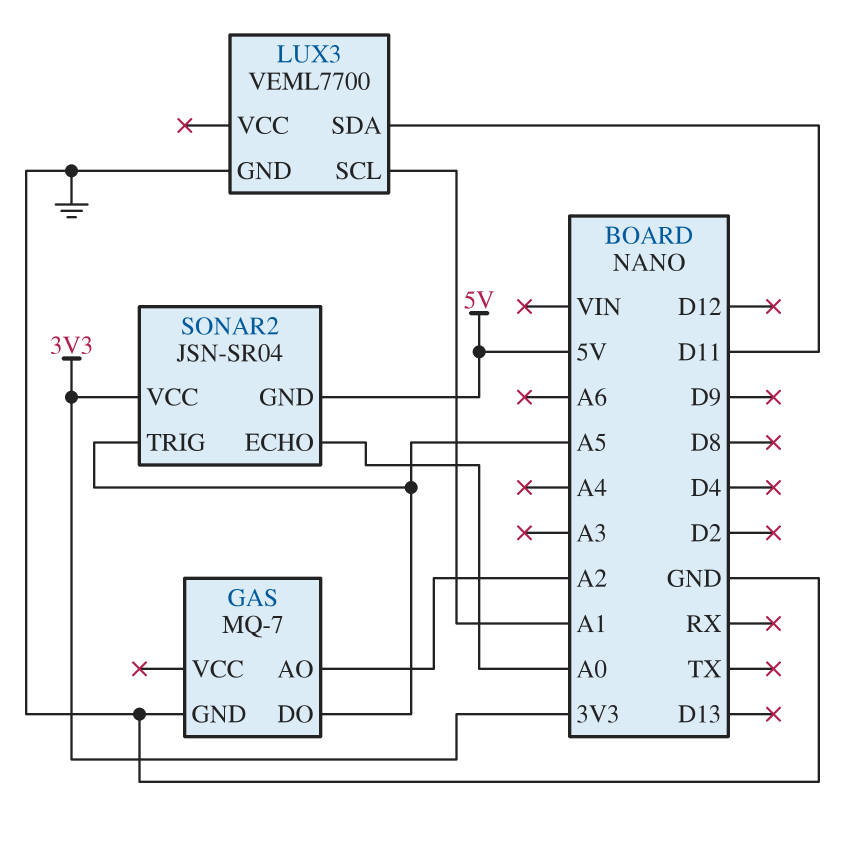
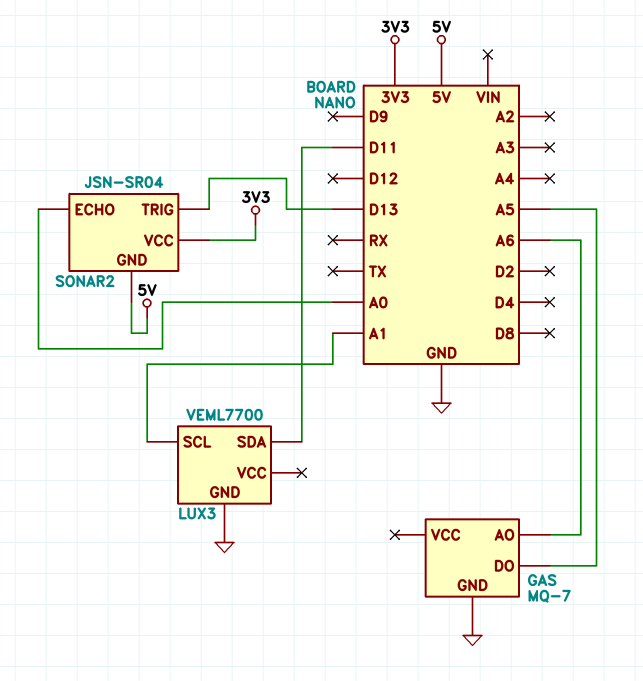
GAS pin AO: A2 -> A6
SONAR2 pin TRIG: A5 -> D13

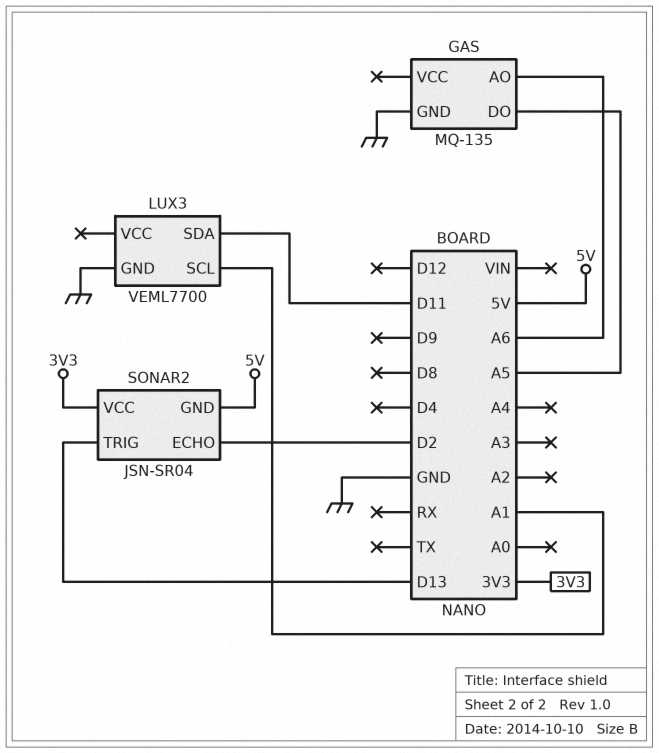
GAS: MQ-7 -> MQ-135
SONAR2 pin ECHO: A0 -> D2

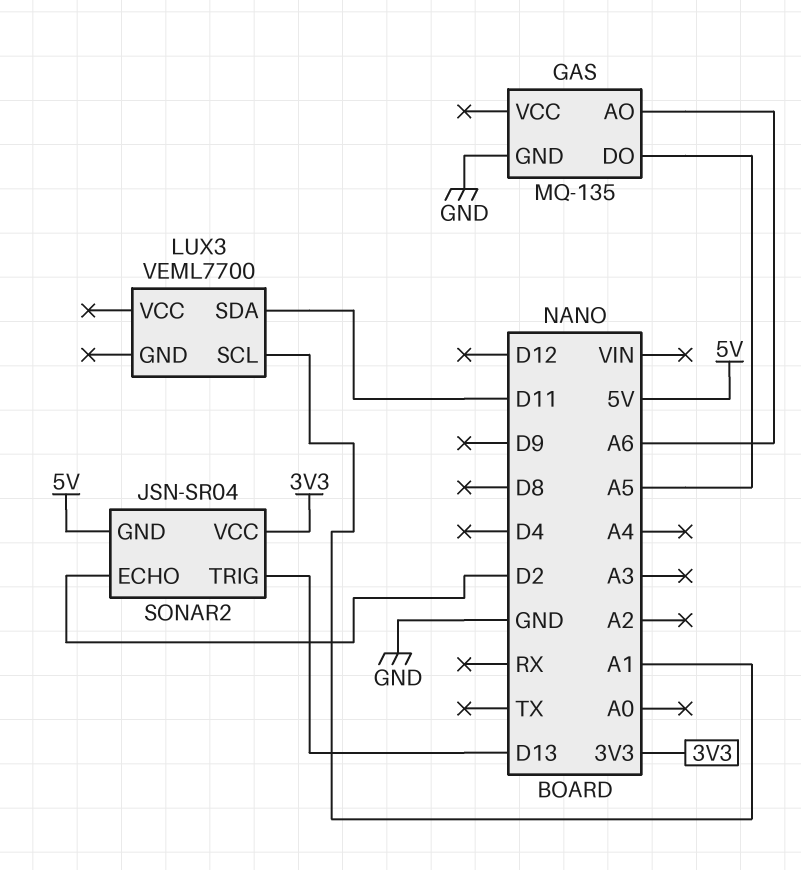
LUX3 pin GND: GND -> none

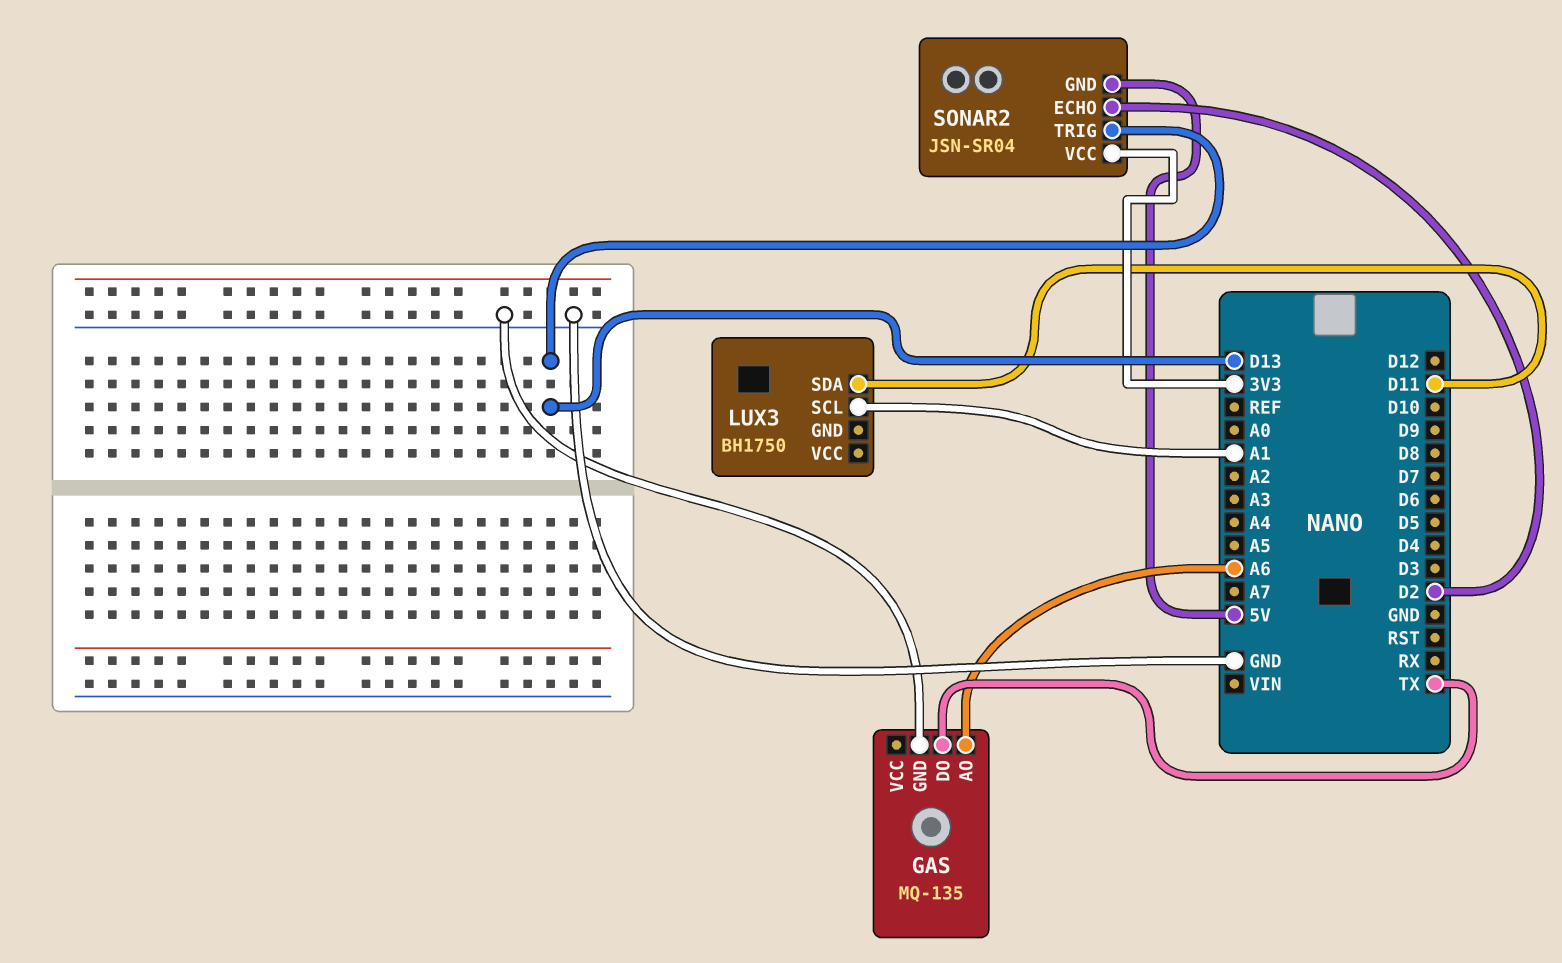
GAS pin DO: A5 -> TX
LUX3: VEML7700 -> BH1750

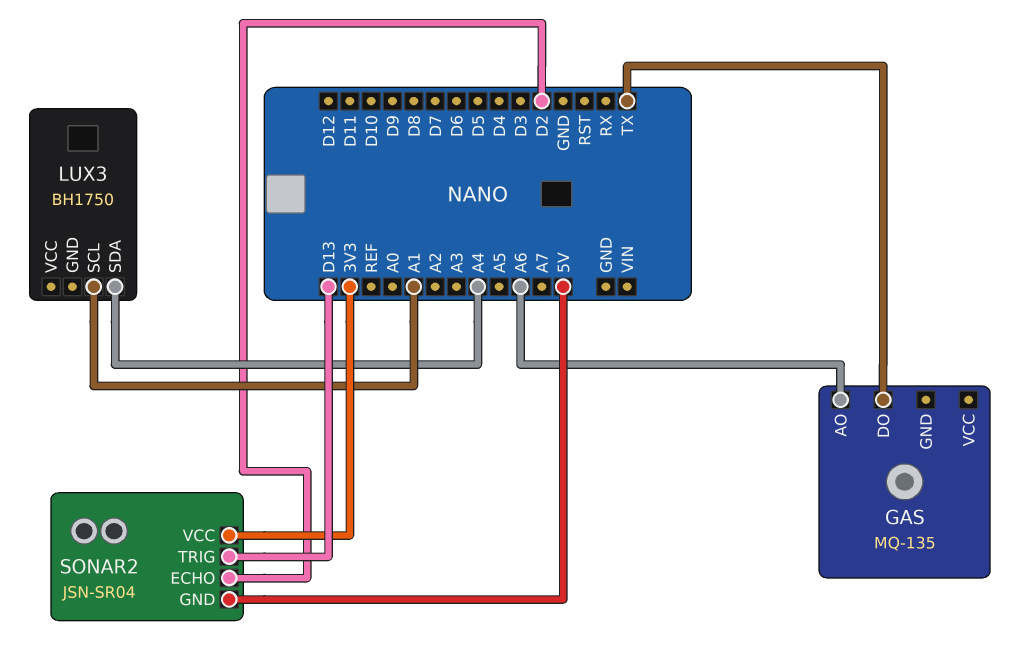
GAS pin GND: GND -> none
LUX3 pin SDA: D11 -> A4

